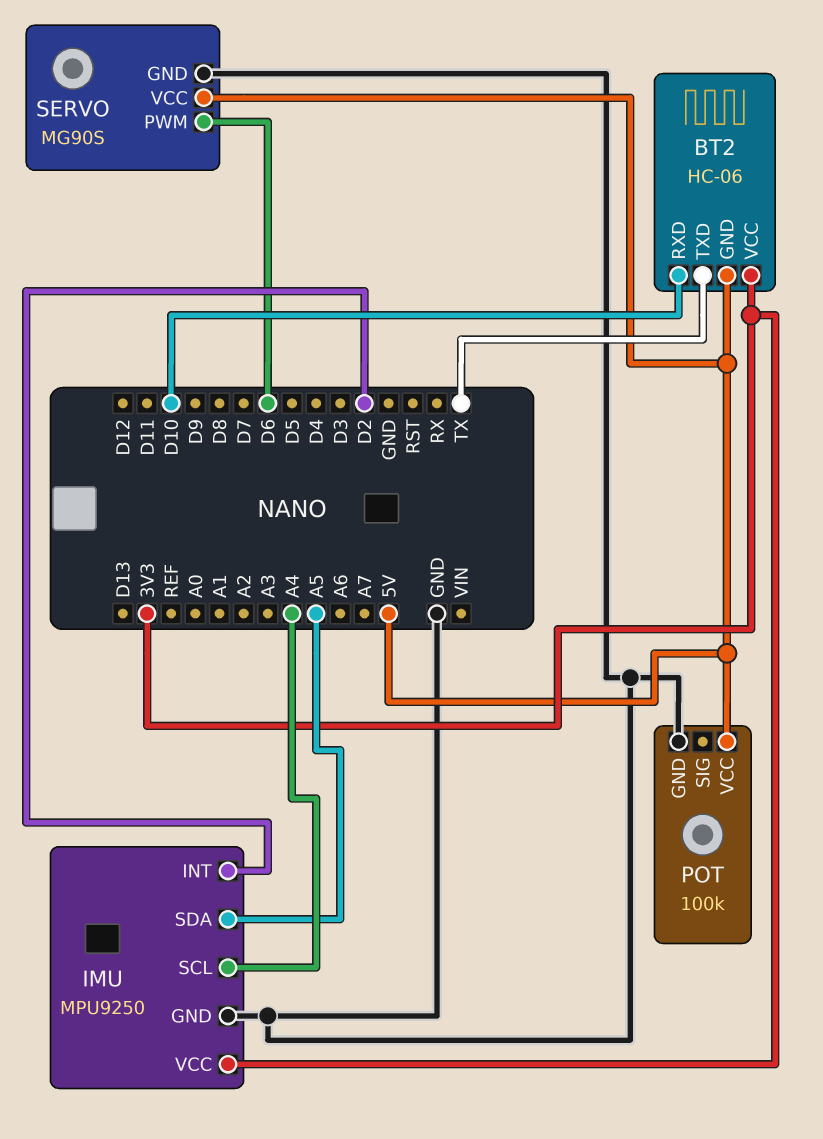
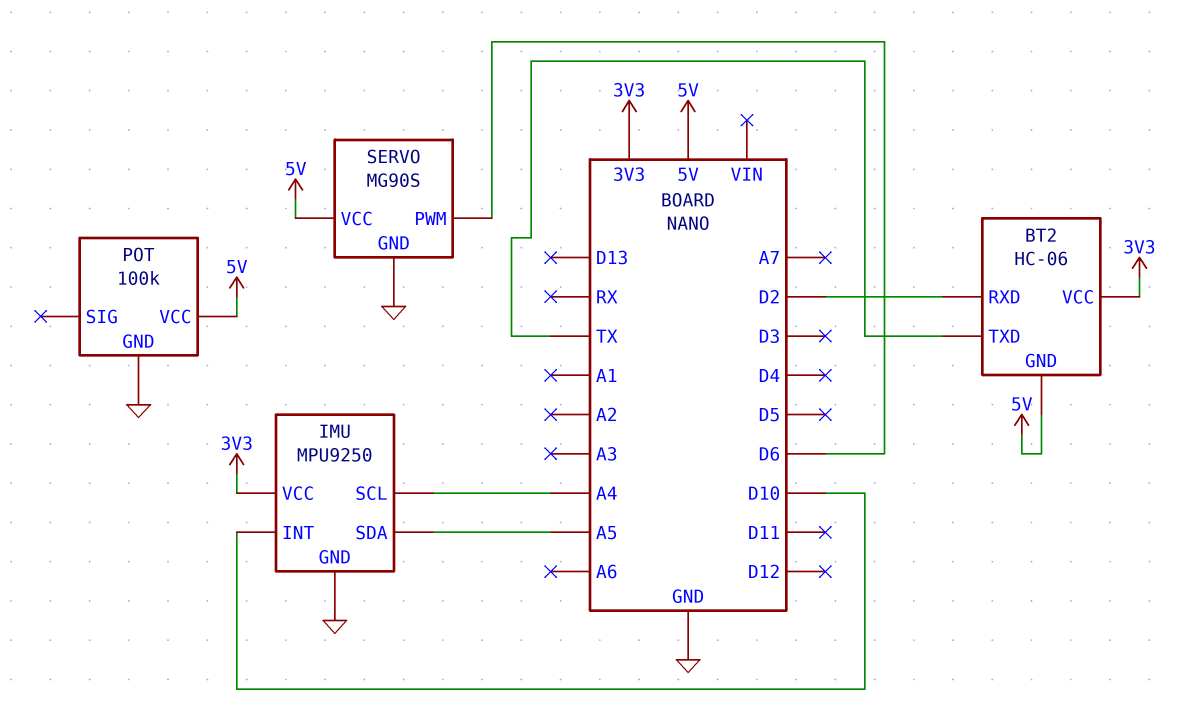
BT2 pin RXD: D10 -> D2
IMU pin INT: D2 -> D10

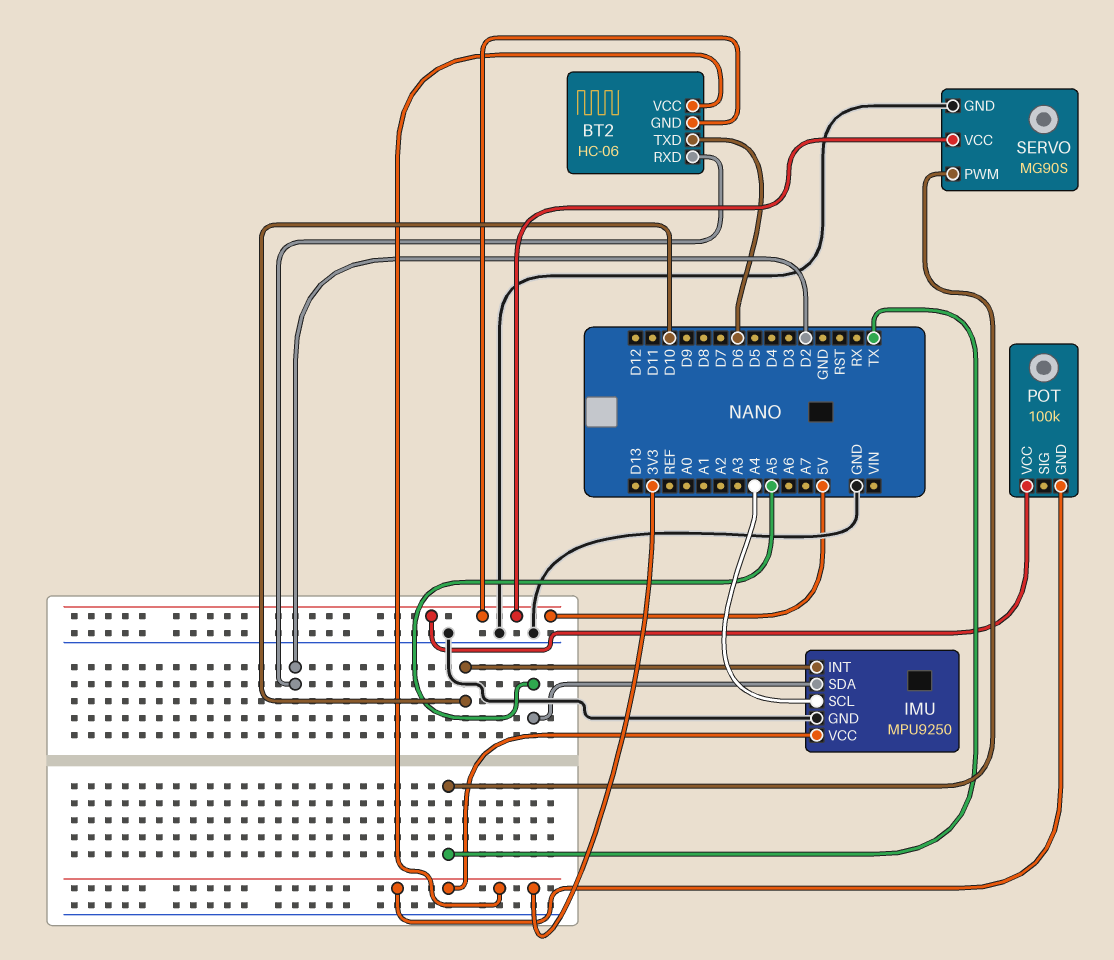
BT2 pin TXD: TX -> D6
POT pin GND: GND -> 3V3
SERVO pin PWM: D6 -> TX

